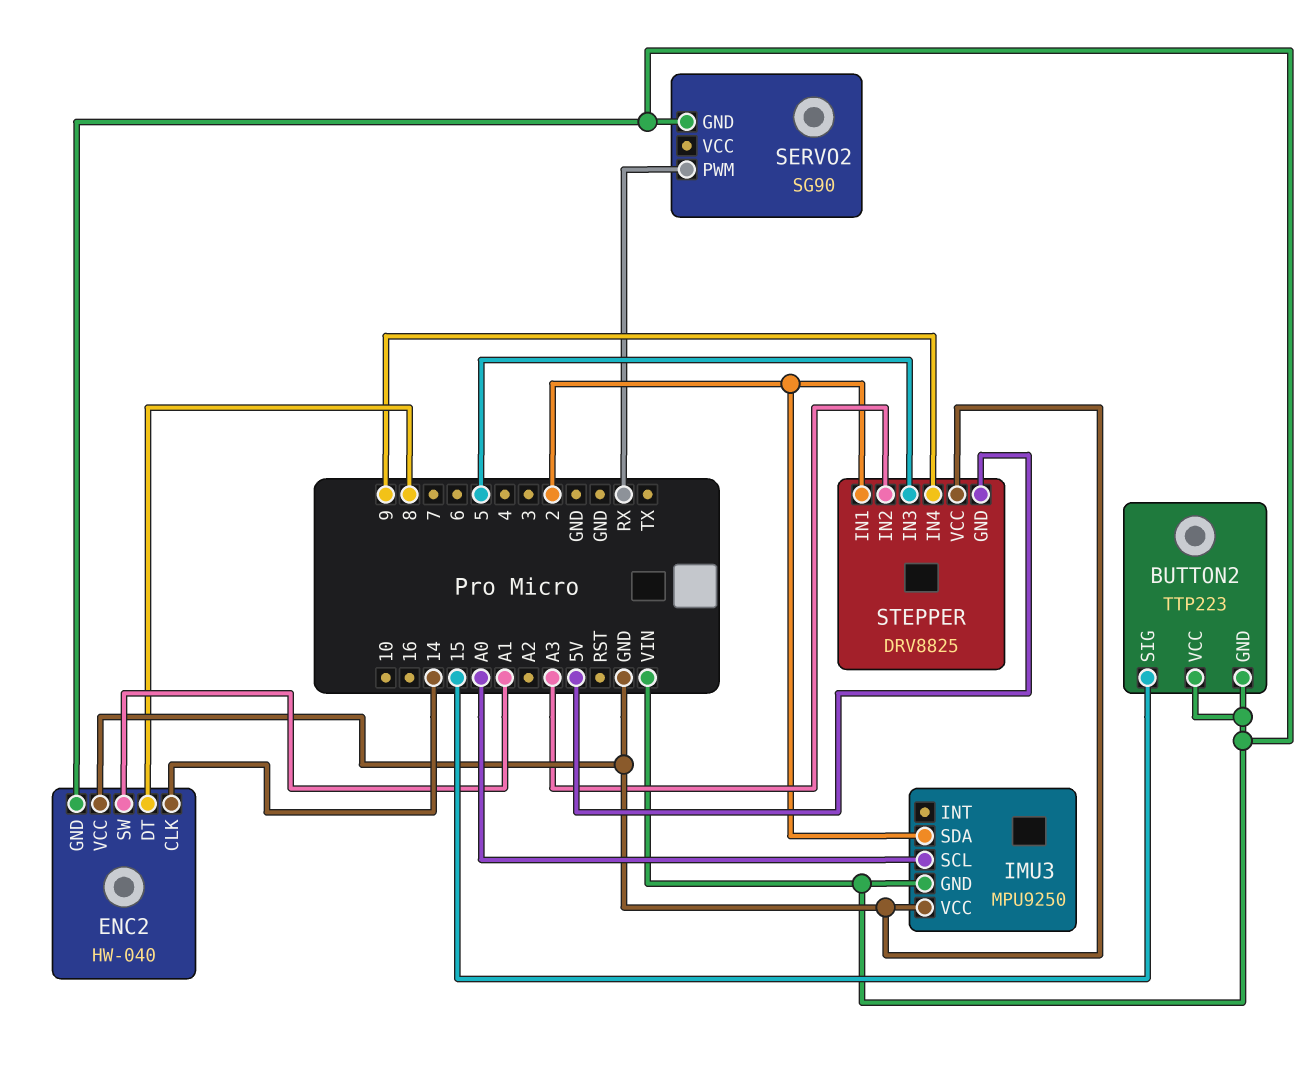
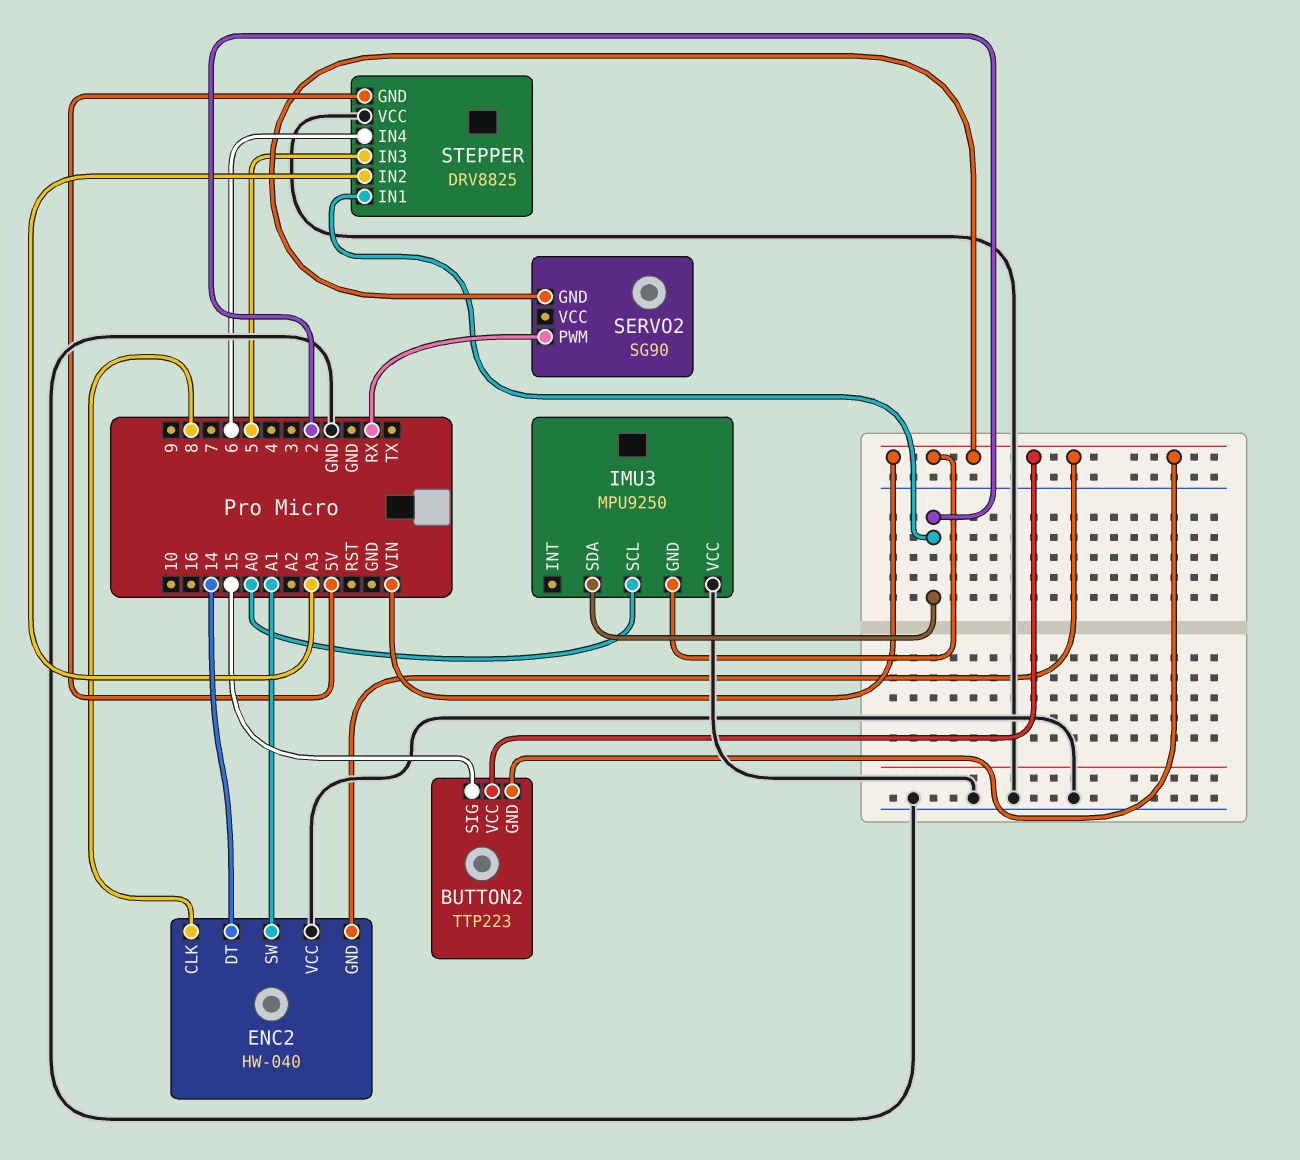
ENC2 pin CLK: 14 -> 8
ENC2 pin DT: 8 -> 14
STEPPER pin IN4: 9 -> 6

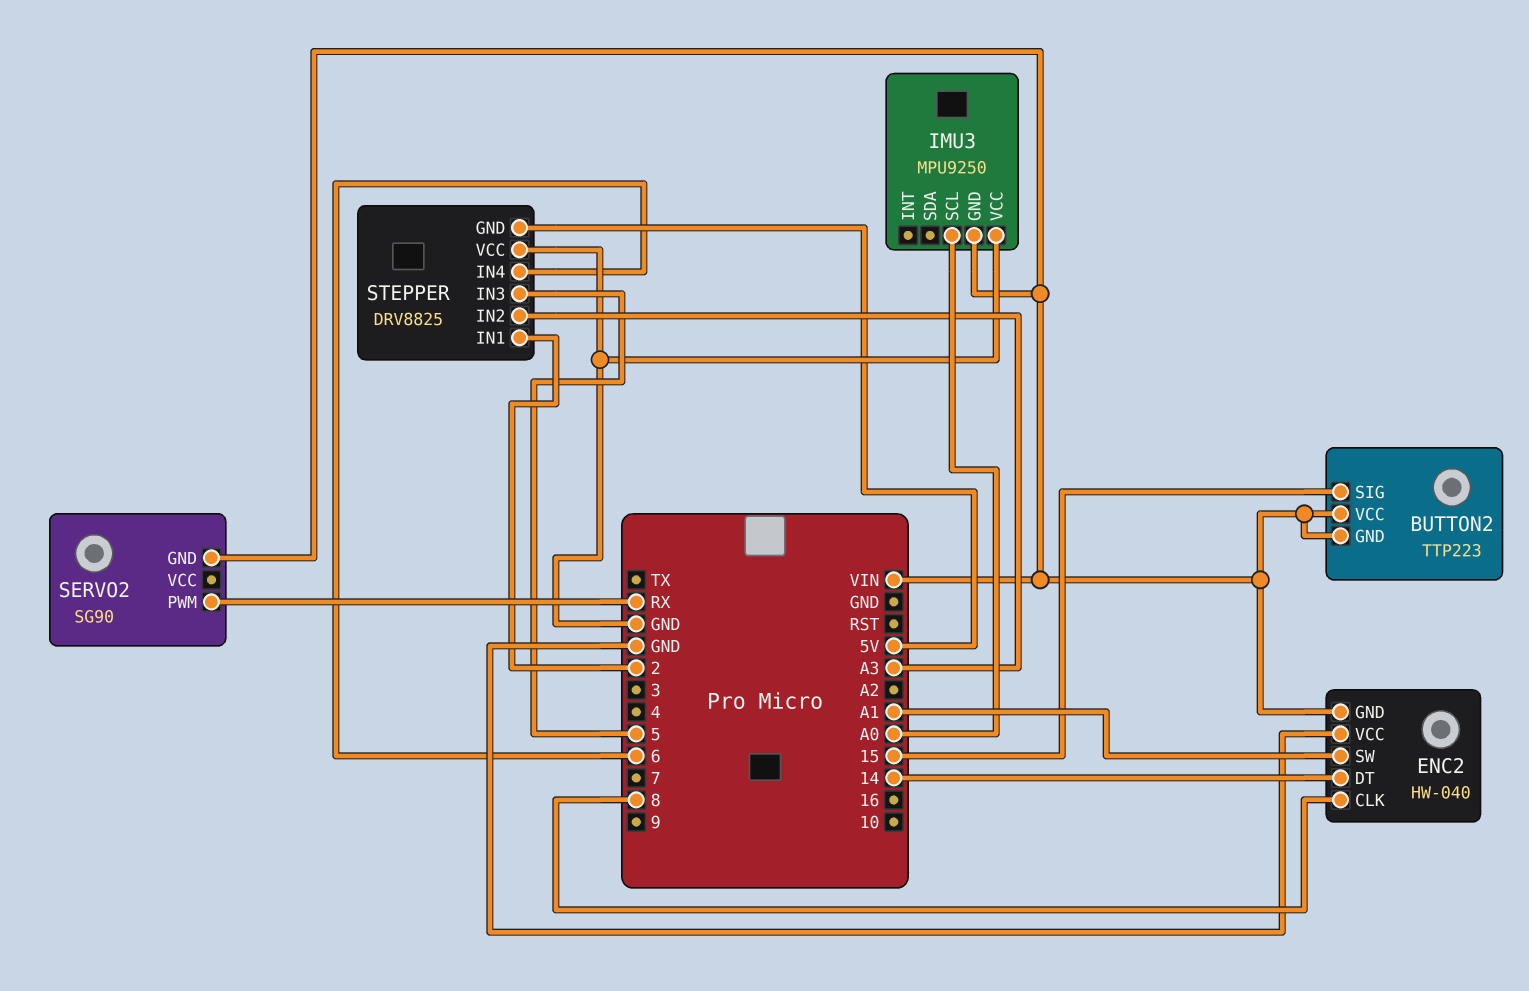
IMU3 pin SDA: 2 -> none

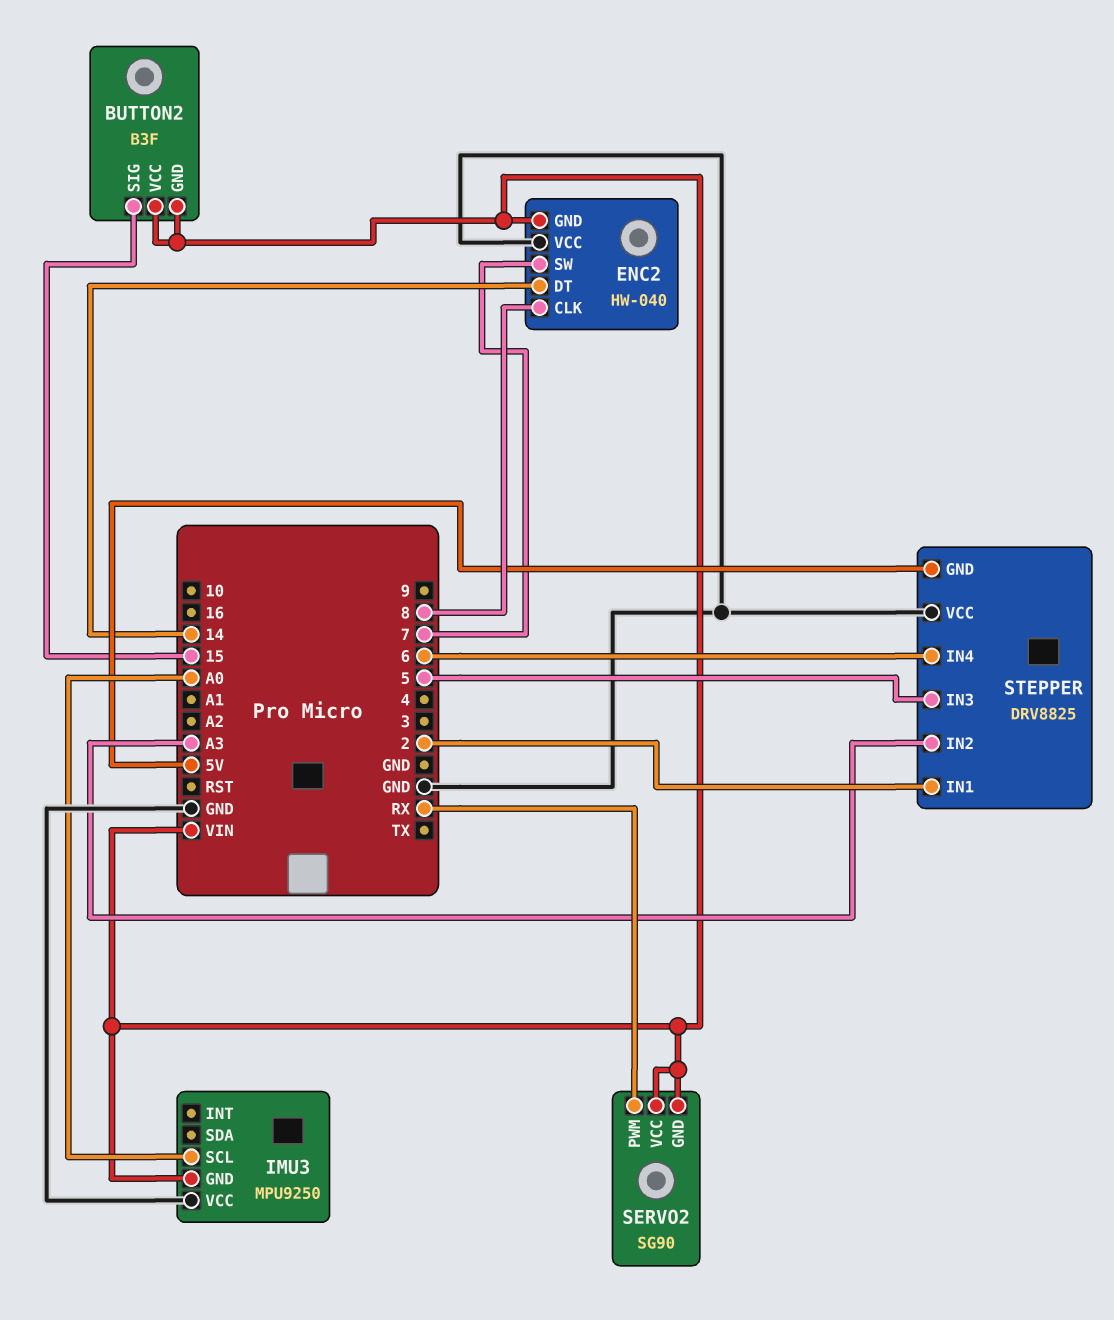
BUTTON2: TTP223 -> B3F
ENC2 pin SW: A1 -> 7
SERVO2 pin VCC: none -> VIN

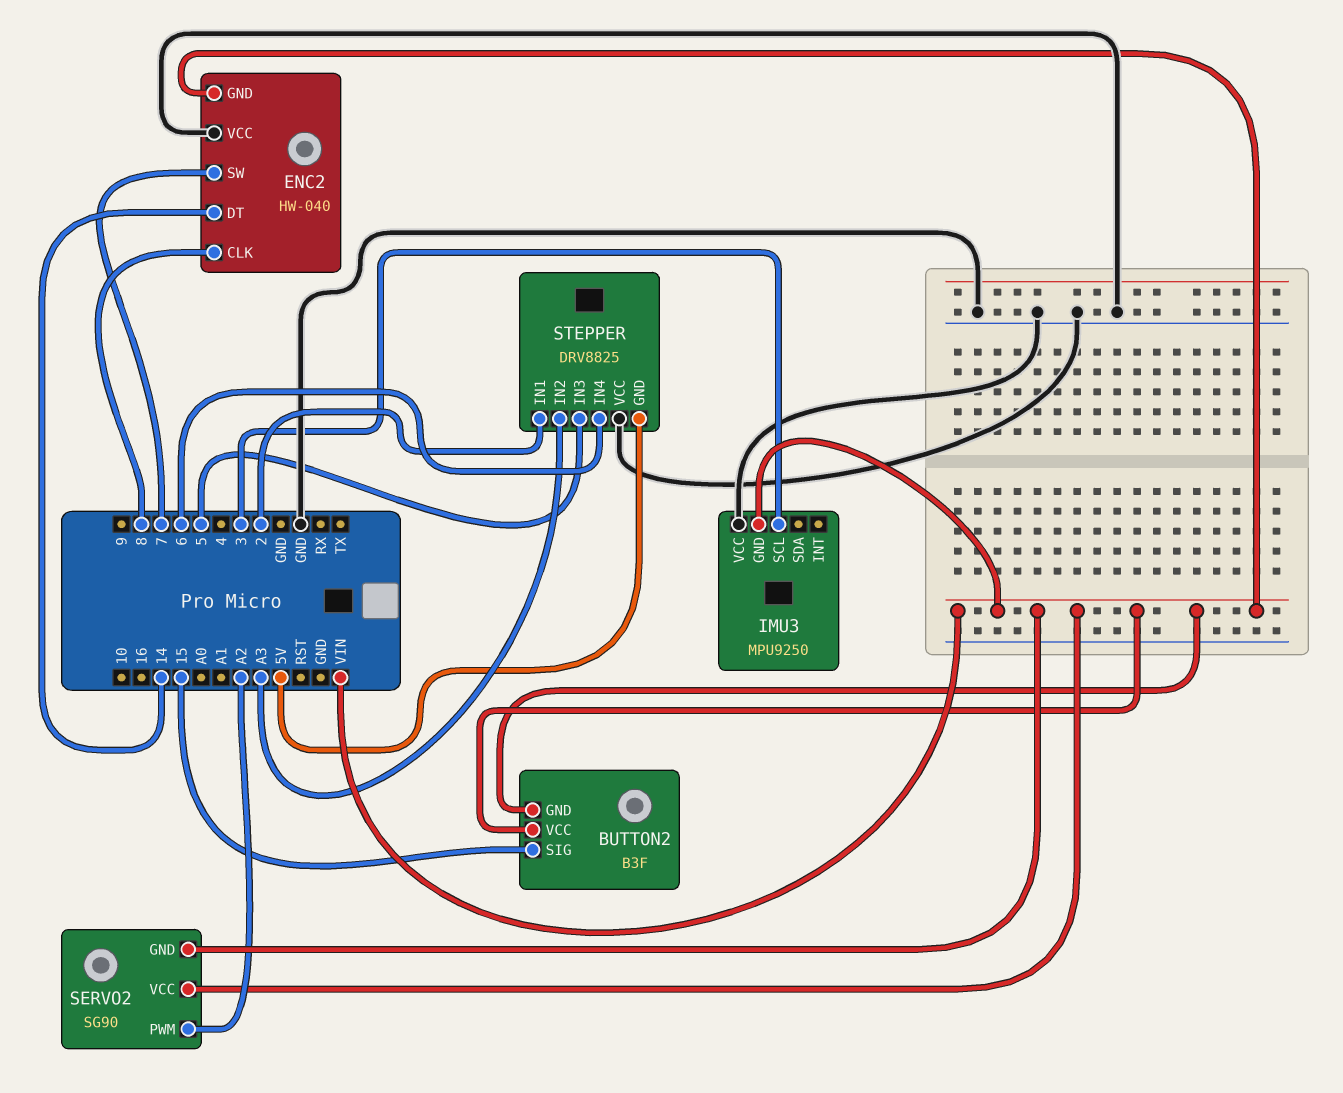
IMU3 pin SCL: A0 -> 3
SERVO2 pin PWM: RX -> A2

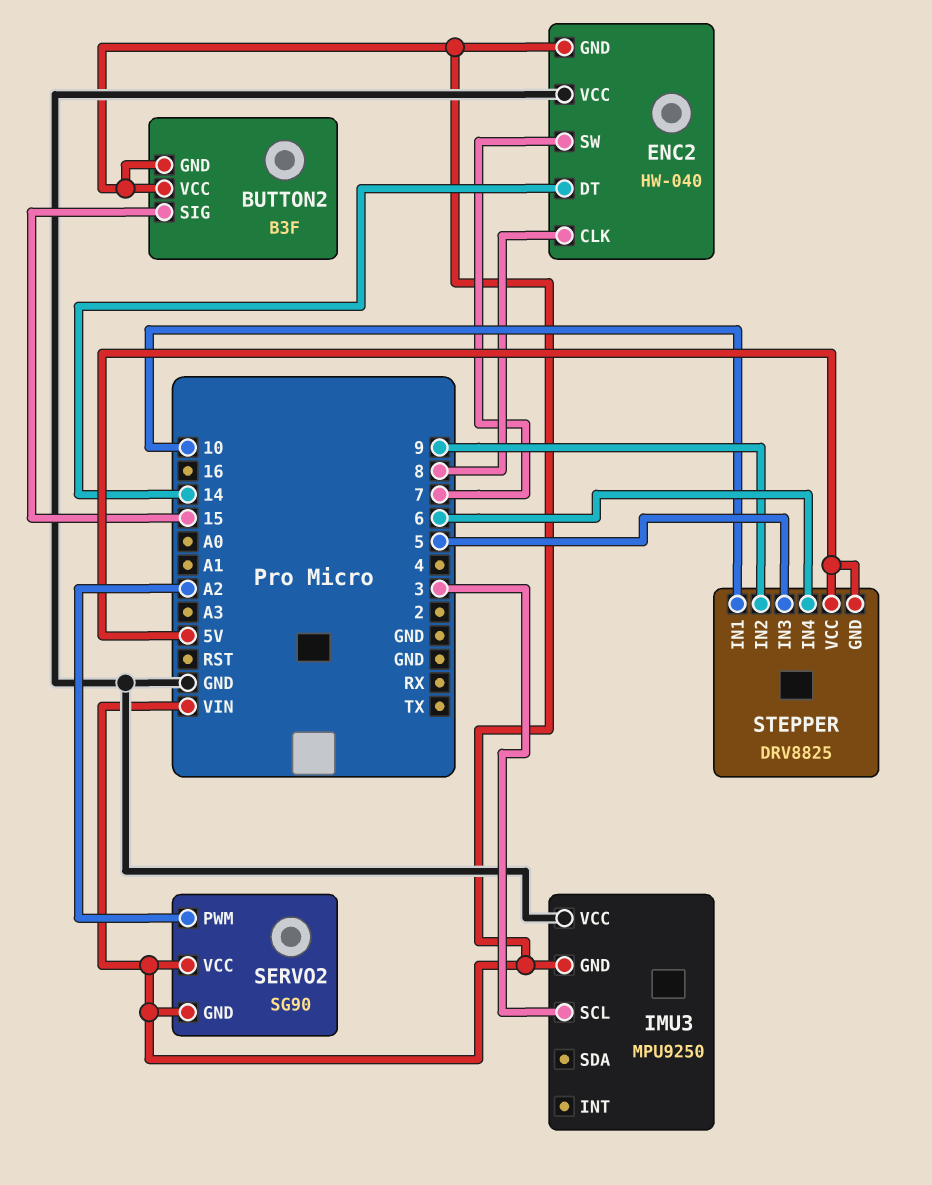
STEPPER pin IN1: 2 -> 10
STEPPER pin IN2: A3 -> 9
STEPPER pin VCC: GND -> 5V

